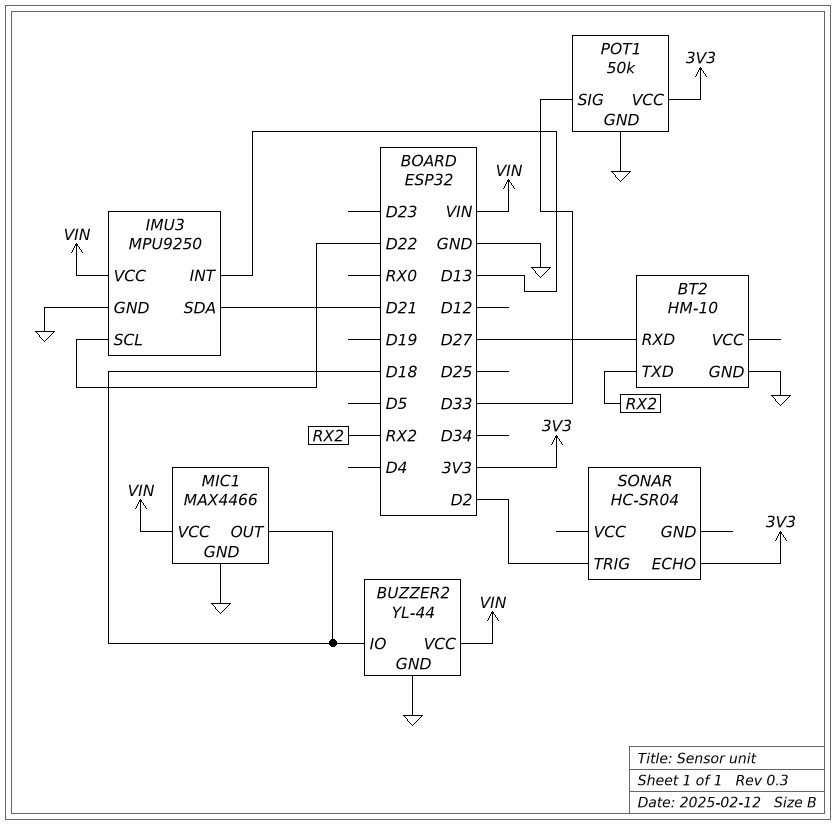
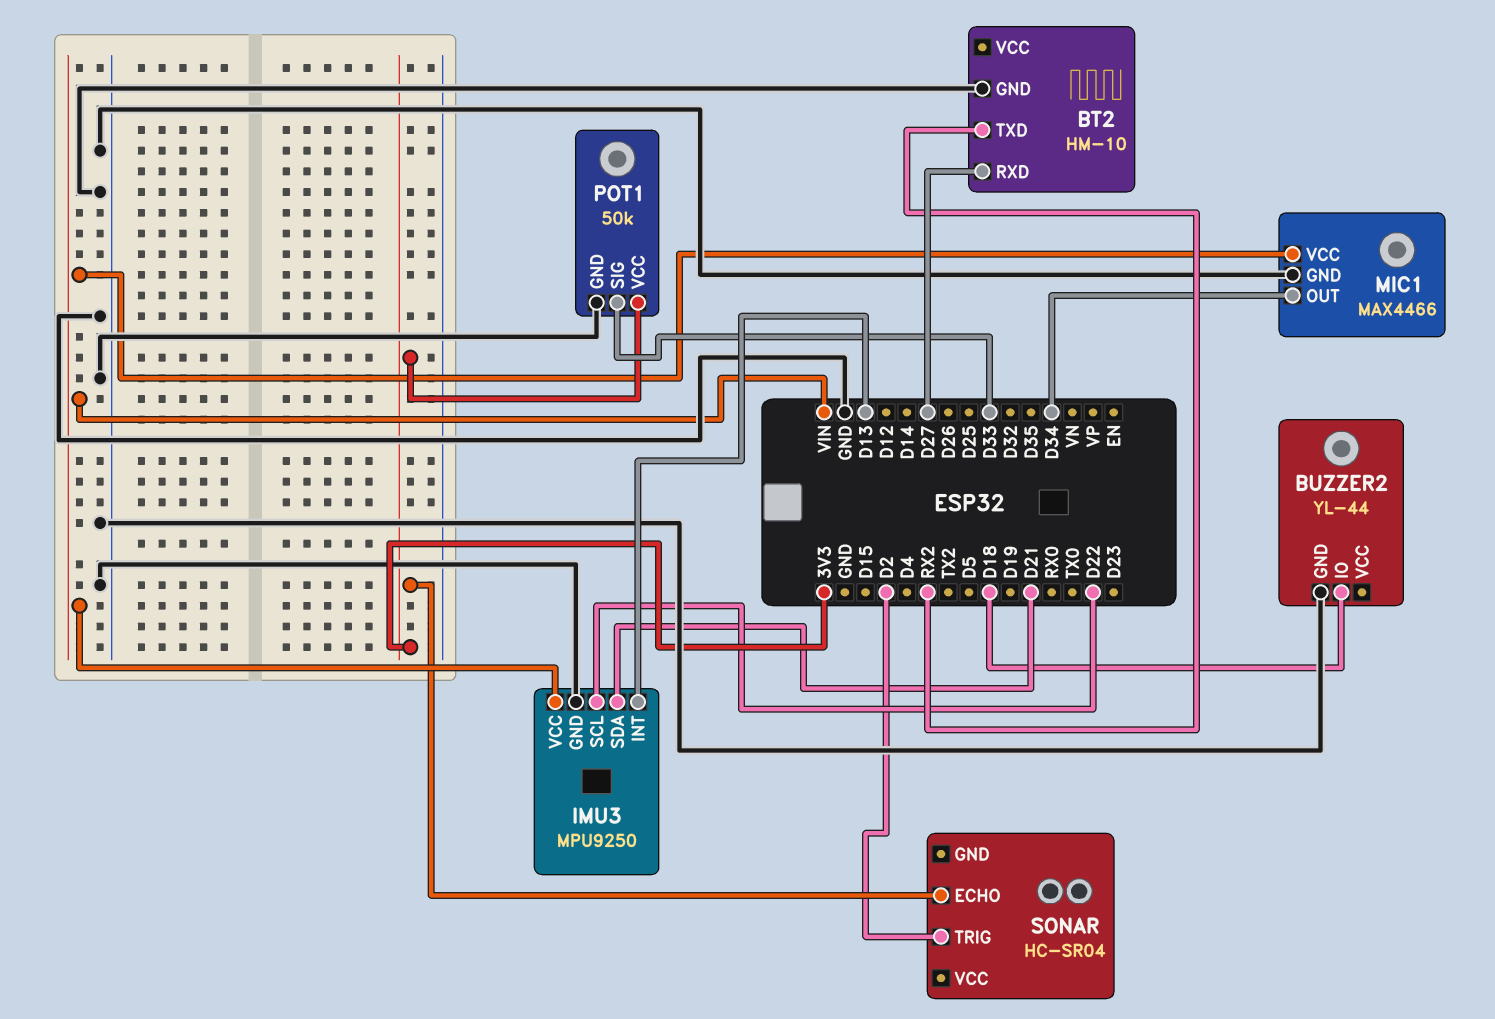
BUZZER2 pin VCC: VIN -> none
MIC1 pin OUT: D18 -> D34

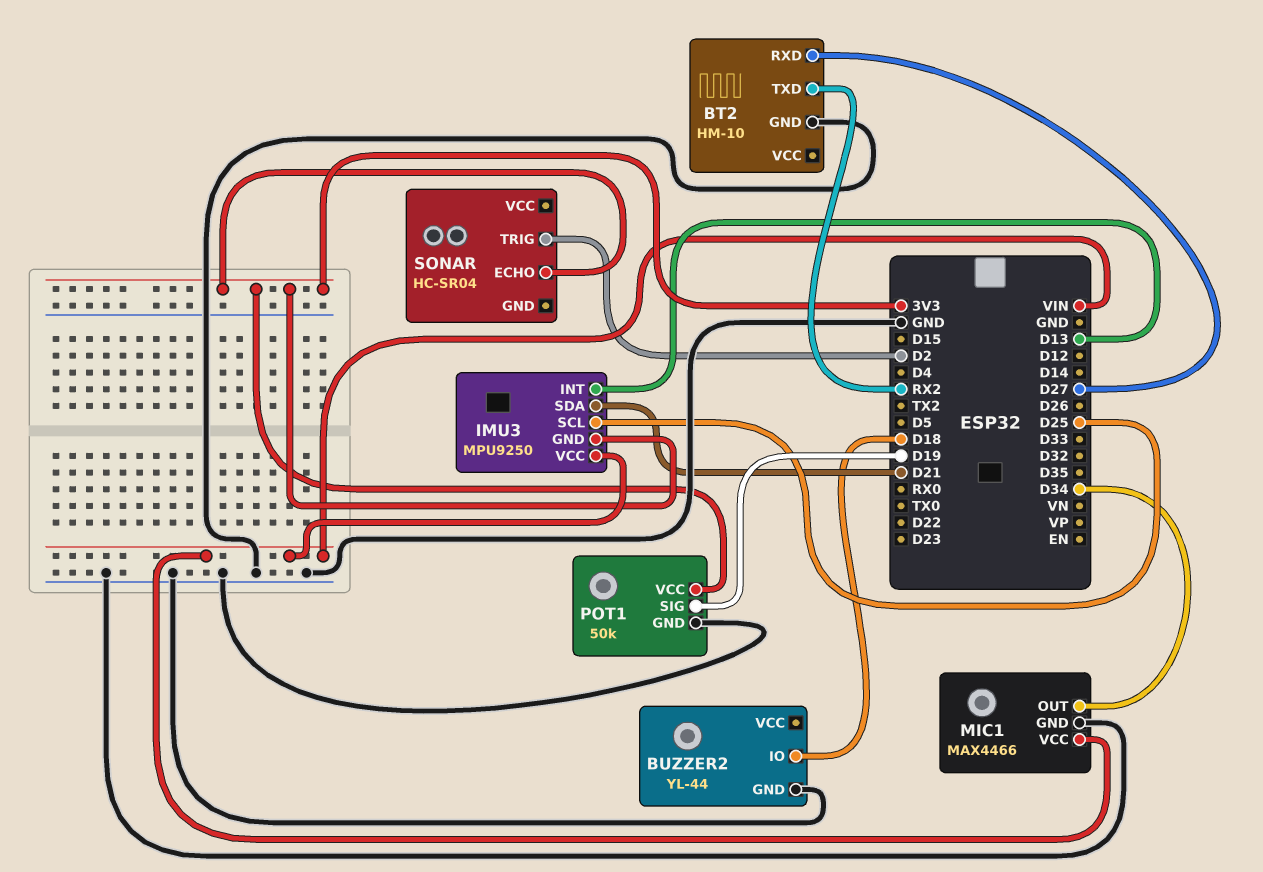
IMU3 pin GND: GND -> 3V3
IMU3 pin SCL: D22 -> D25
POT1 pin SIG: D33 -> D19

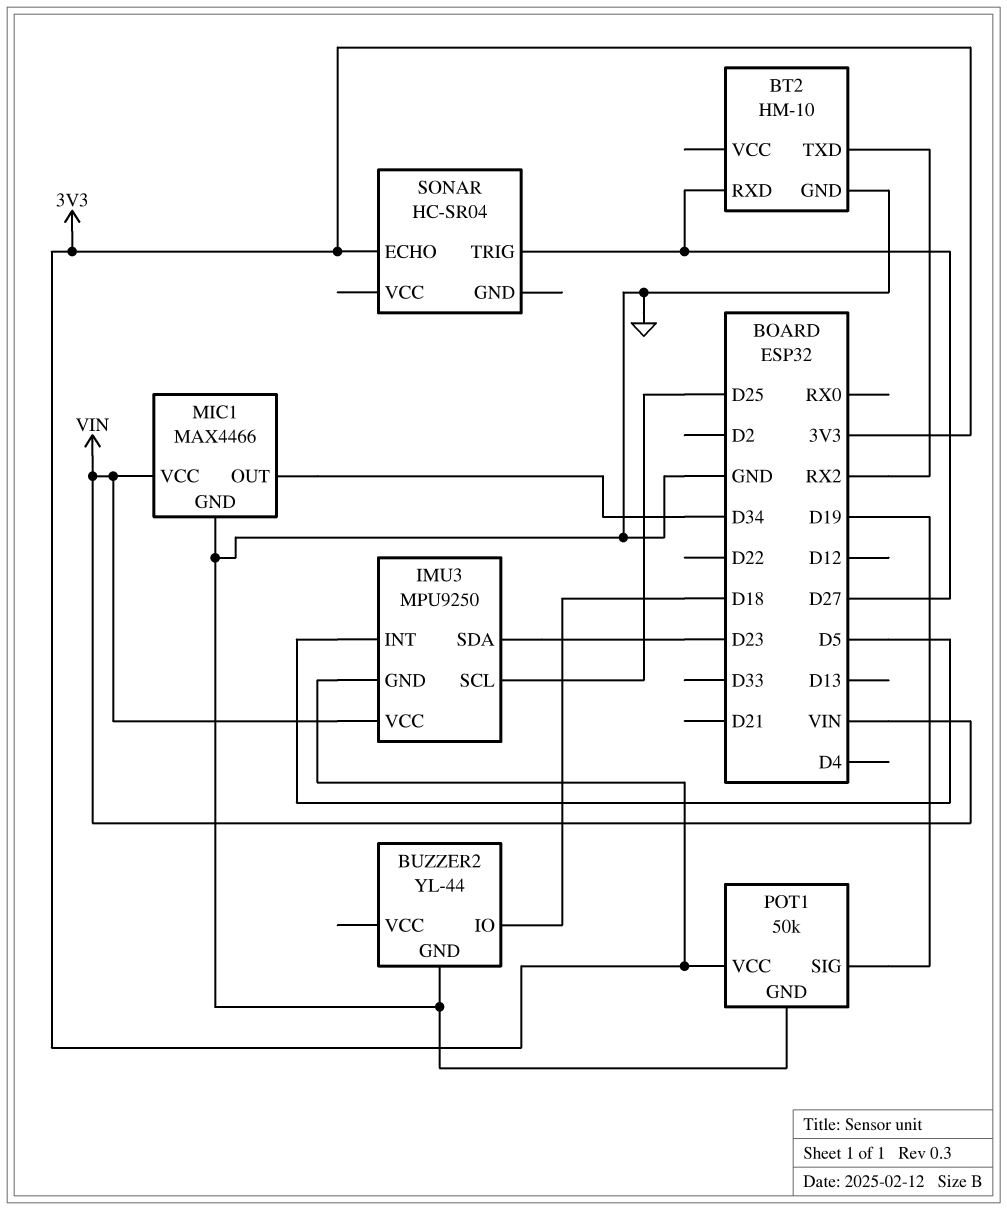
IMU3 pin INT: D13 -> D5
IMU3 pin SDA: D21 -> D23
SONAR pin TRIG: D2 -> D27

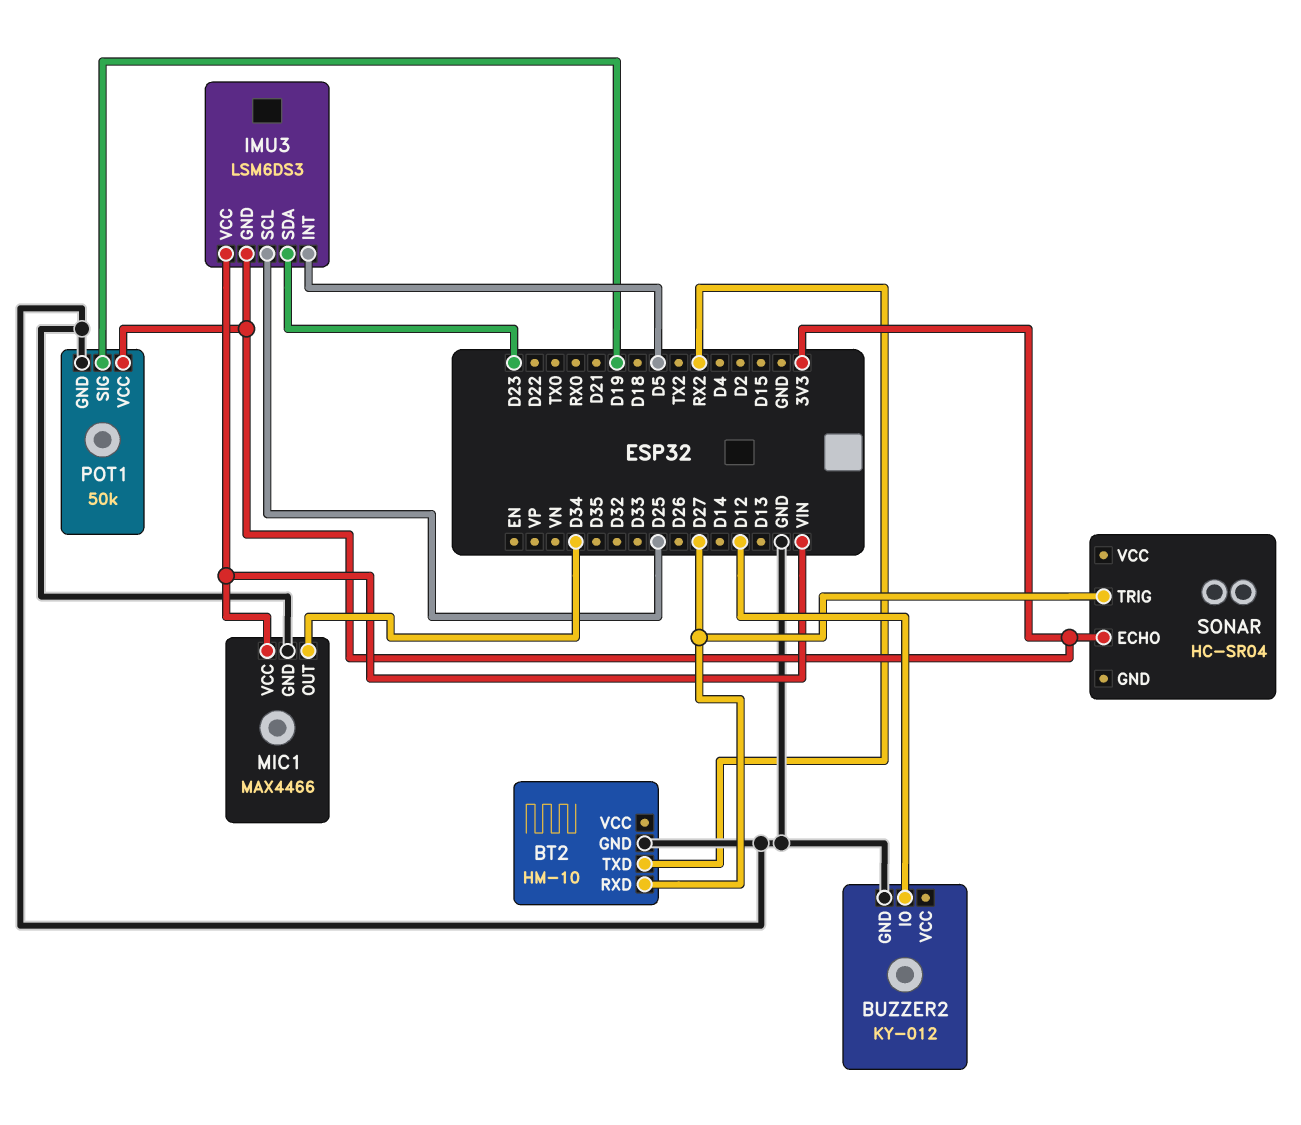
BUZZER2: YL-44 -> KY-012
BUZZER2 pin IO: D18 -> D12
IMU3: MPU9250 -> LSM6DS3

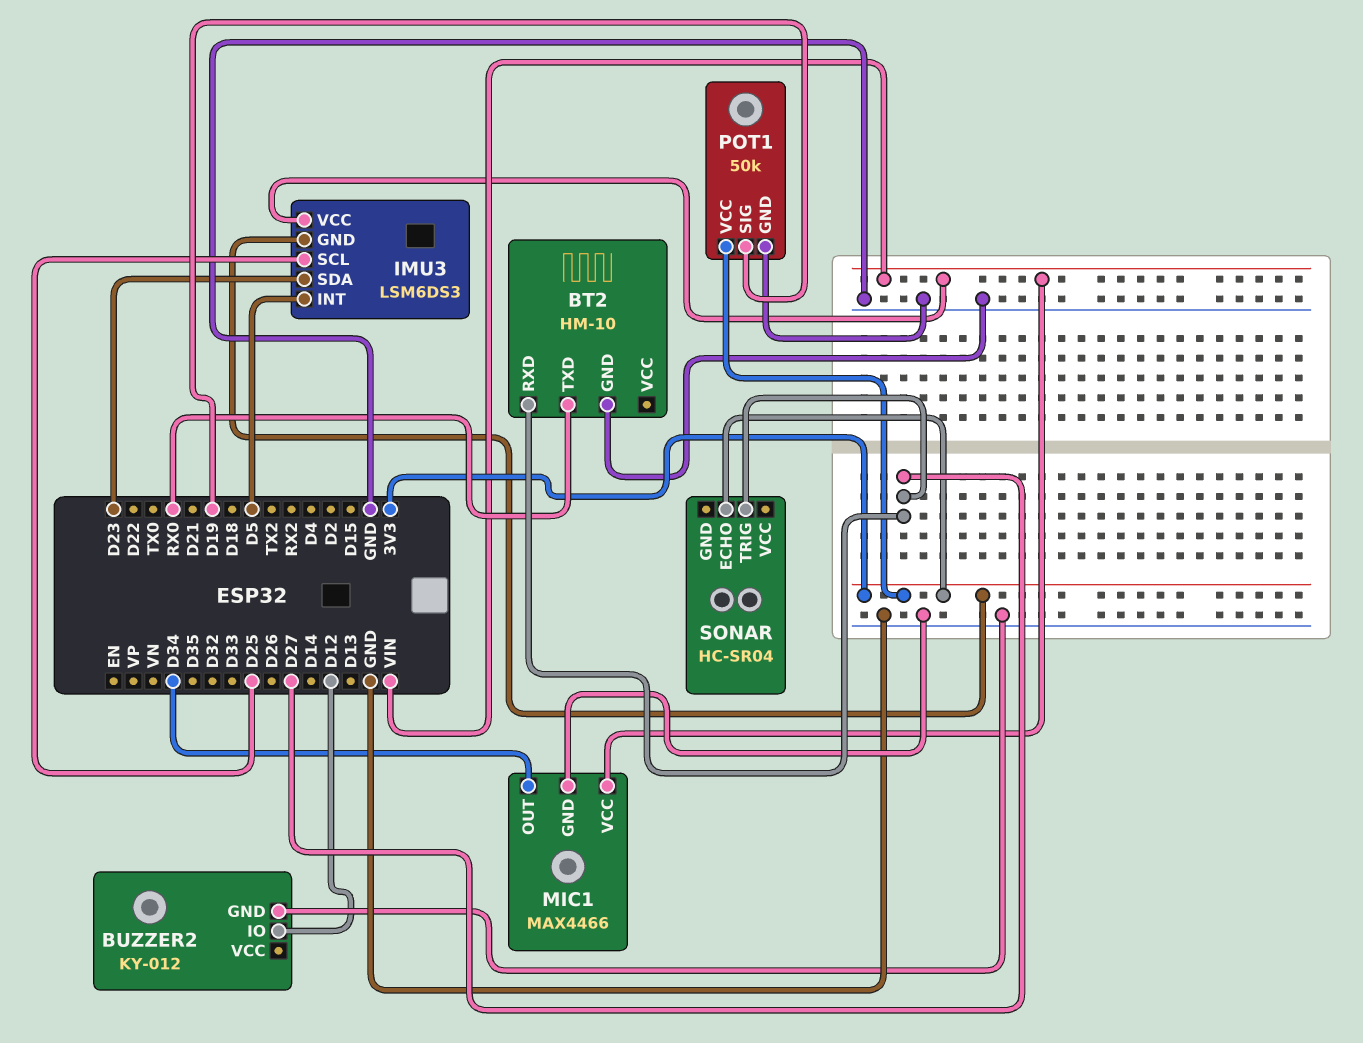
BT2 pin TXD: RX2 -> RX0

